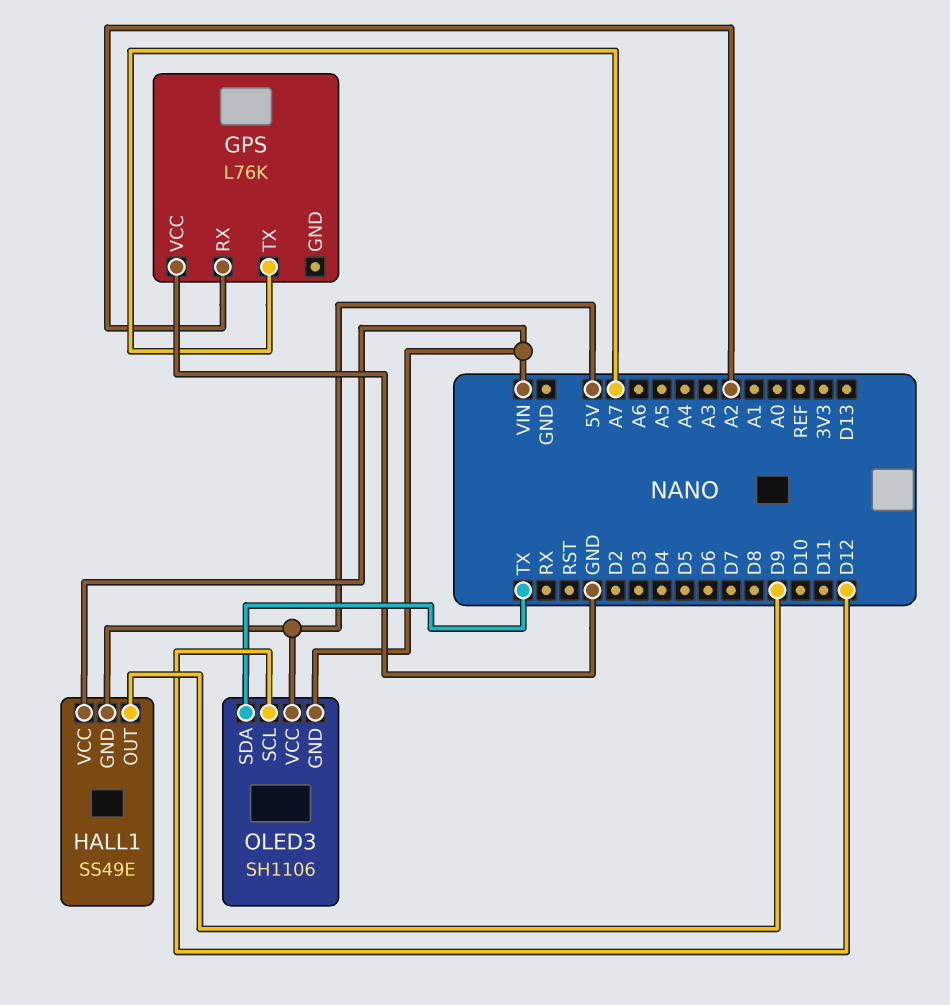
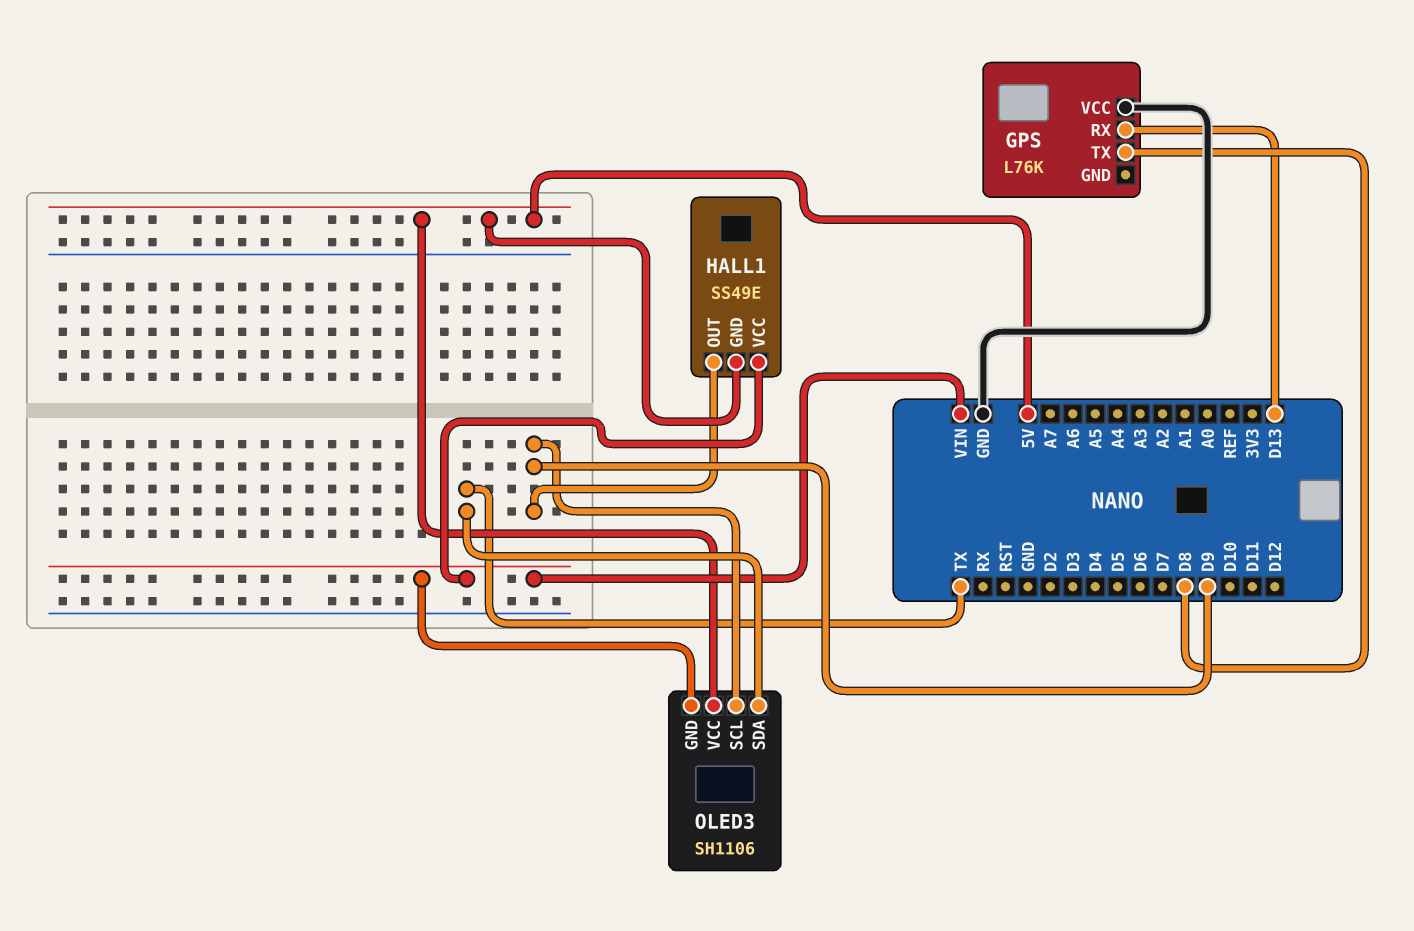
GPS pin RX: A2 -> D13
GPS pin TX: A7 -> D8
OLED3 pin SCL: D12 -> D9

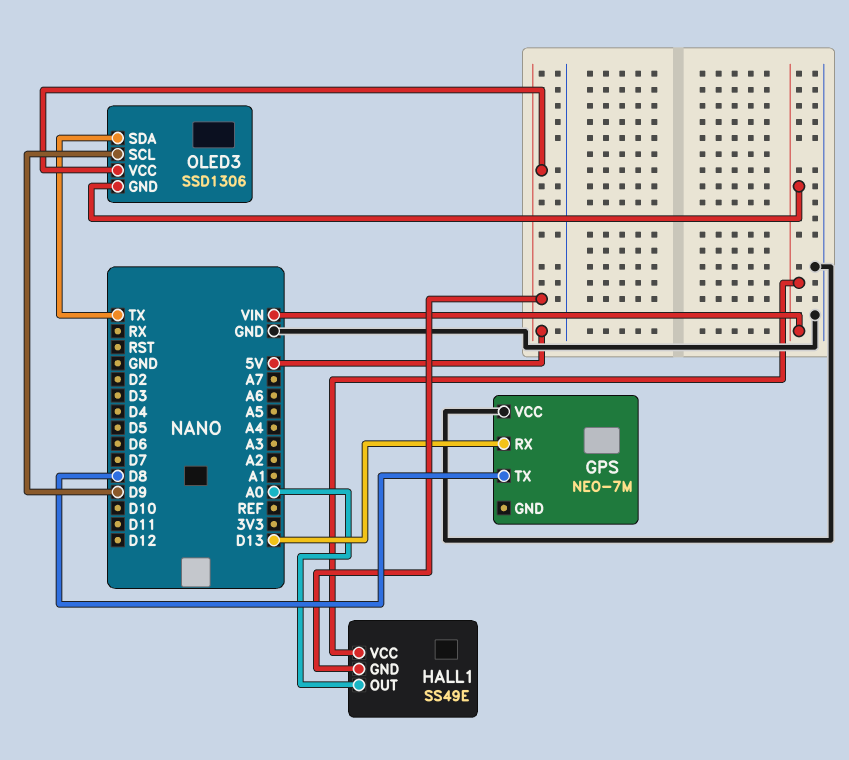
GPS: L76K -> NEO-7M
HALL1 pin OUT: D9 -> A0
OLED3: SH1106 -> SSD1306

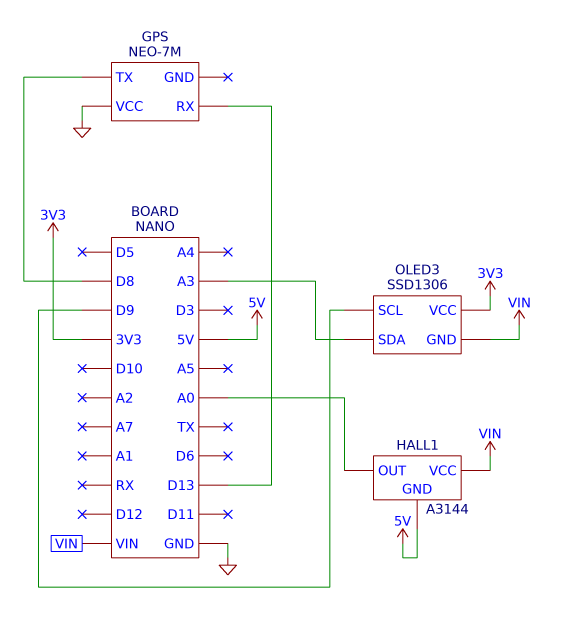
HALL1: SS49E -> A3144
OLED3 pin SDA: TX -> A3
OLED3 pin VCC: 5V -> 3V3

